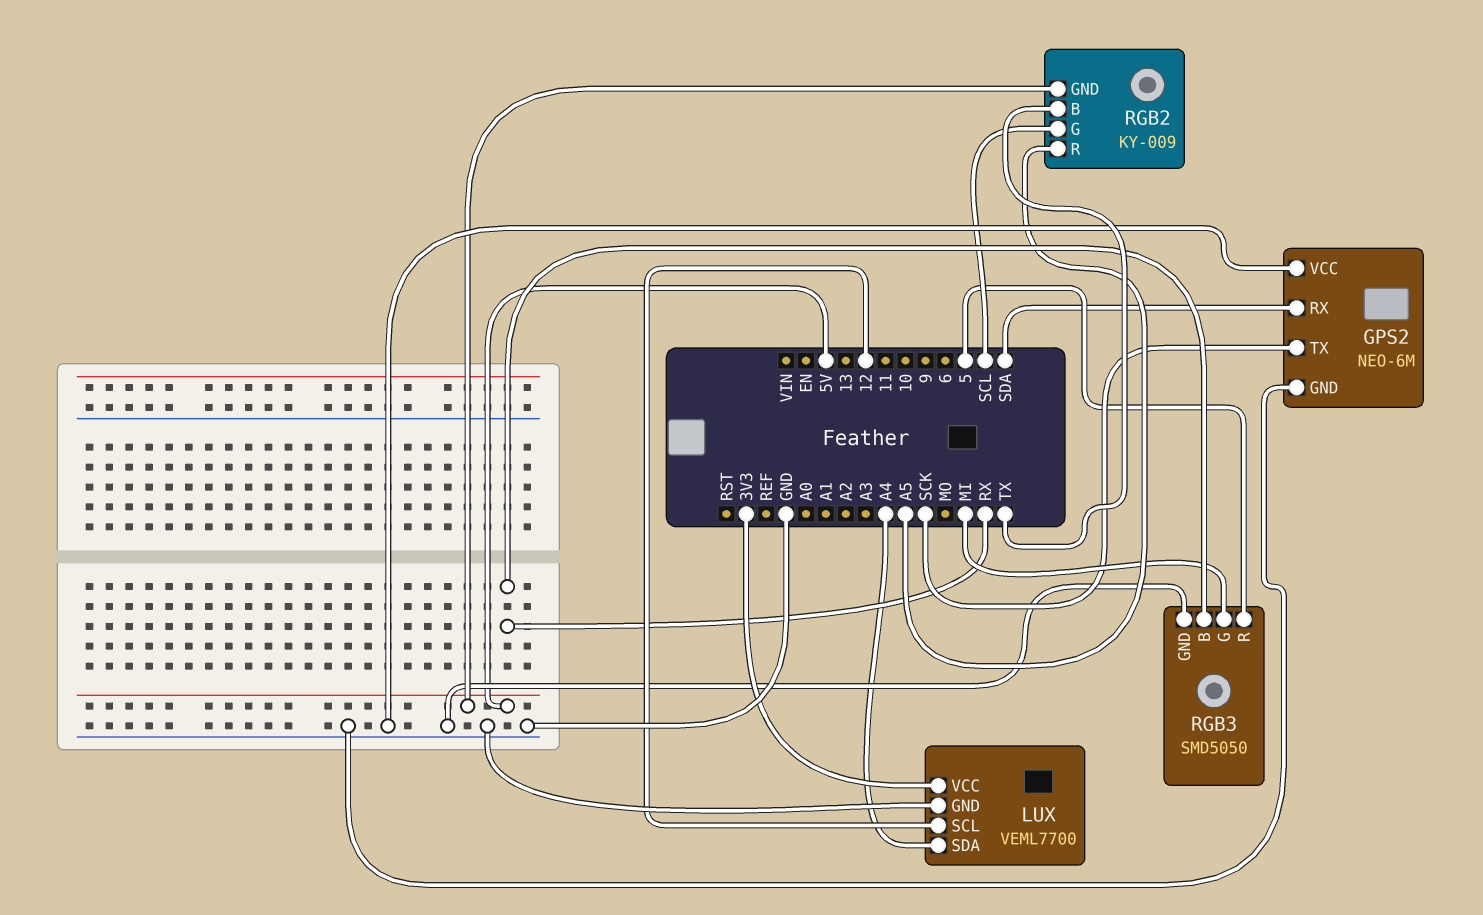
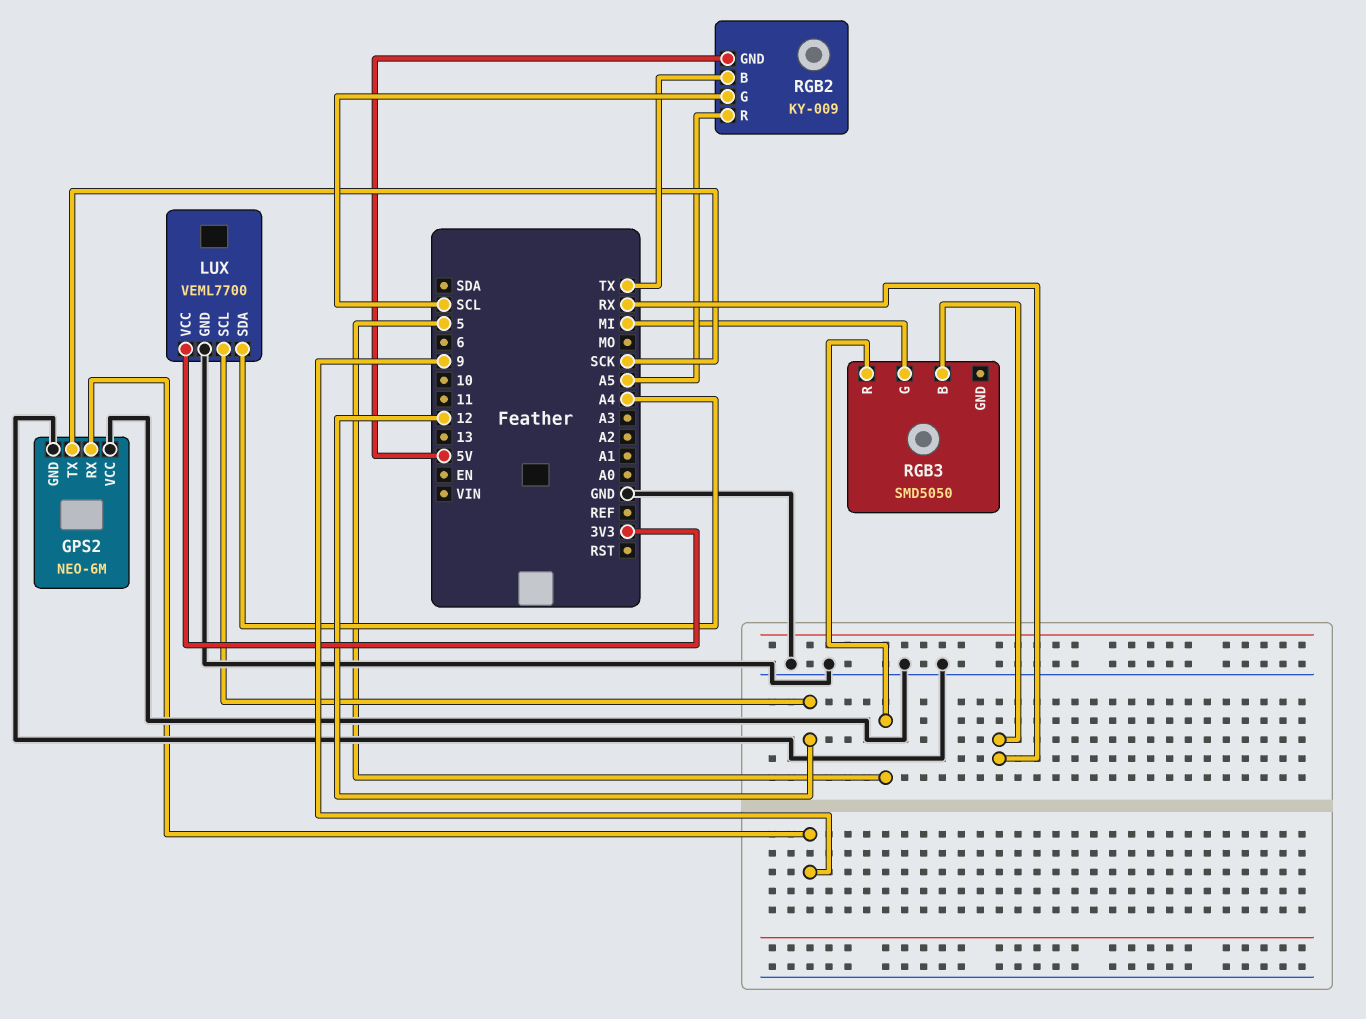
GPS2 pin RX: SDA -> 9
RGB3 pin GND: GND -> none

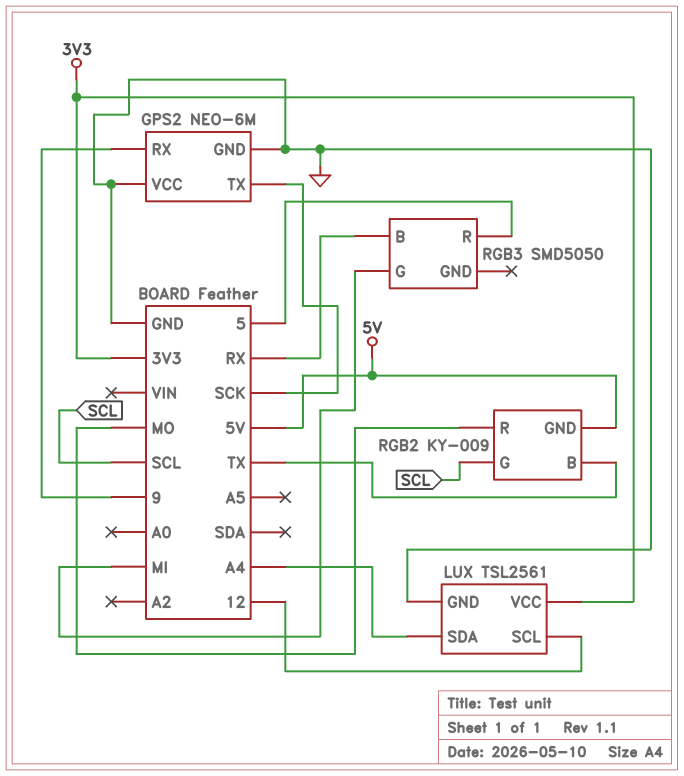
LUX: VEML7700 -> TSL2561
RGB2 pin R: A5 -> MO

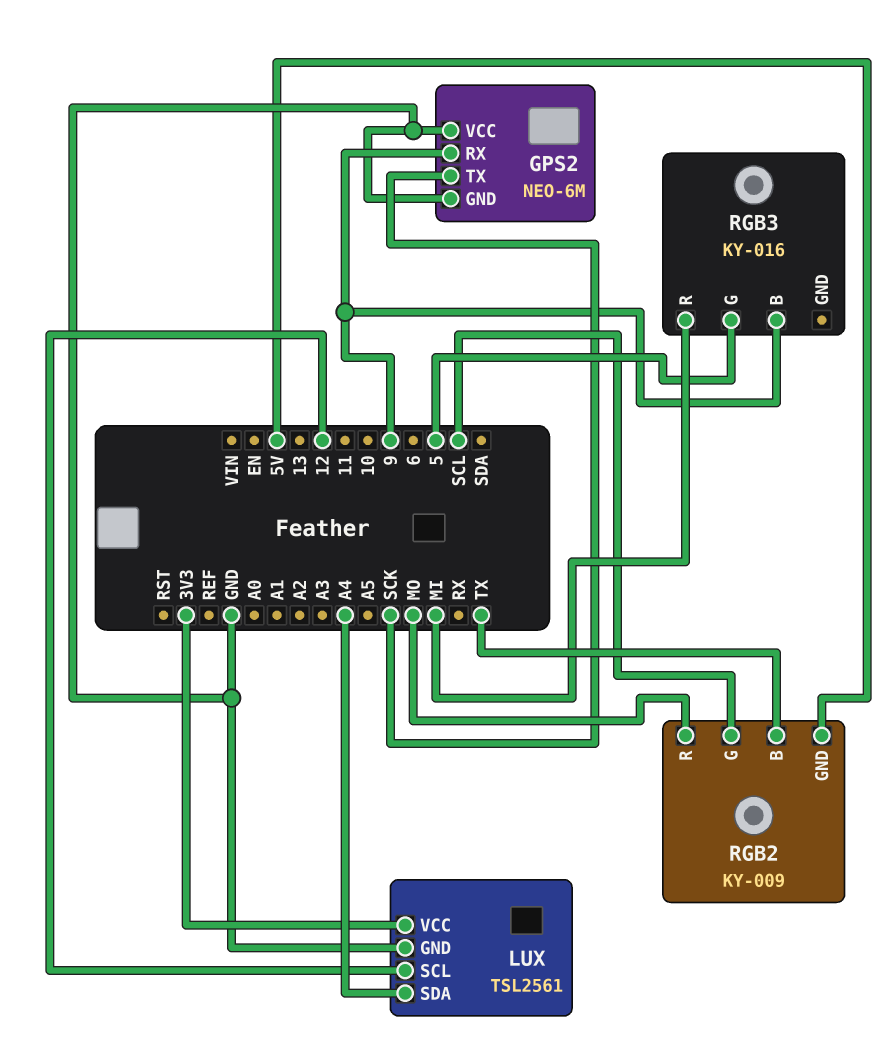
RGB3: SMD5050 -> KY-016
RGB3 pin B: RX -> 9
RGB3 pin G: MI -> 5
RGB3 pin R: 5 -> MI

